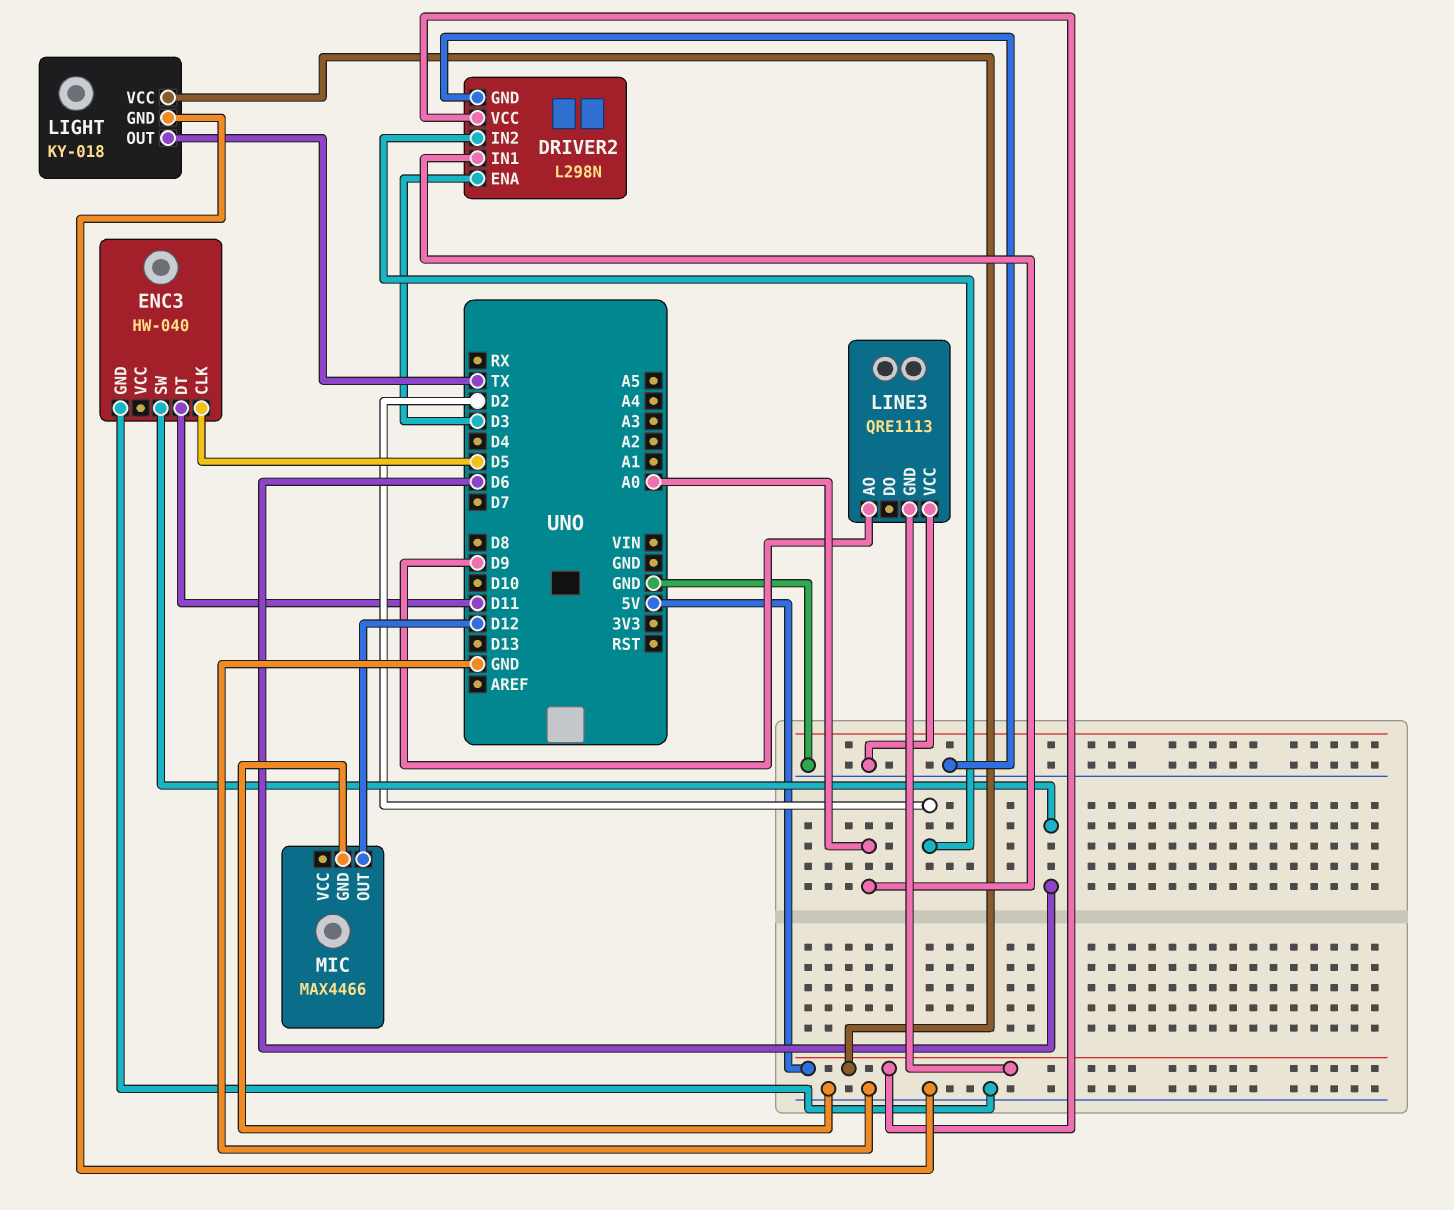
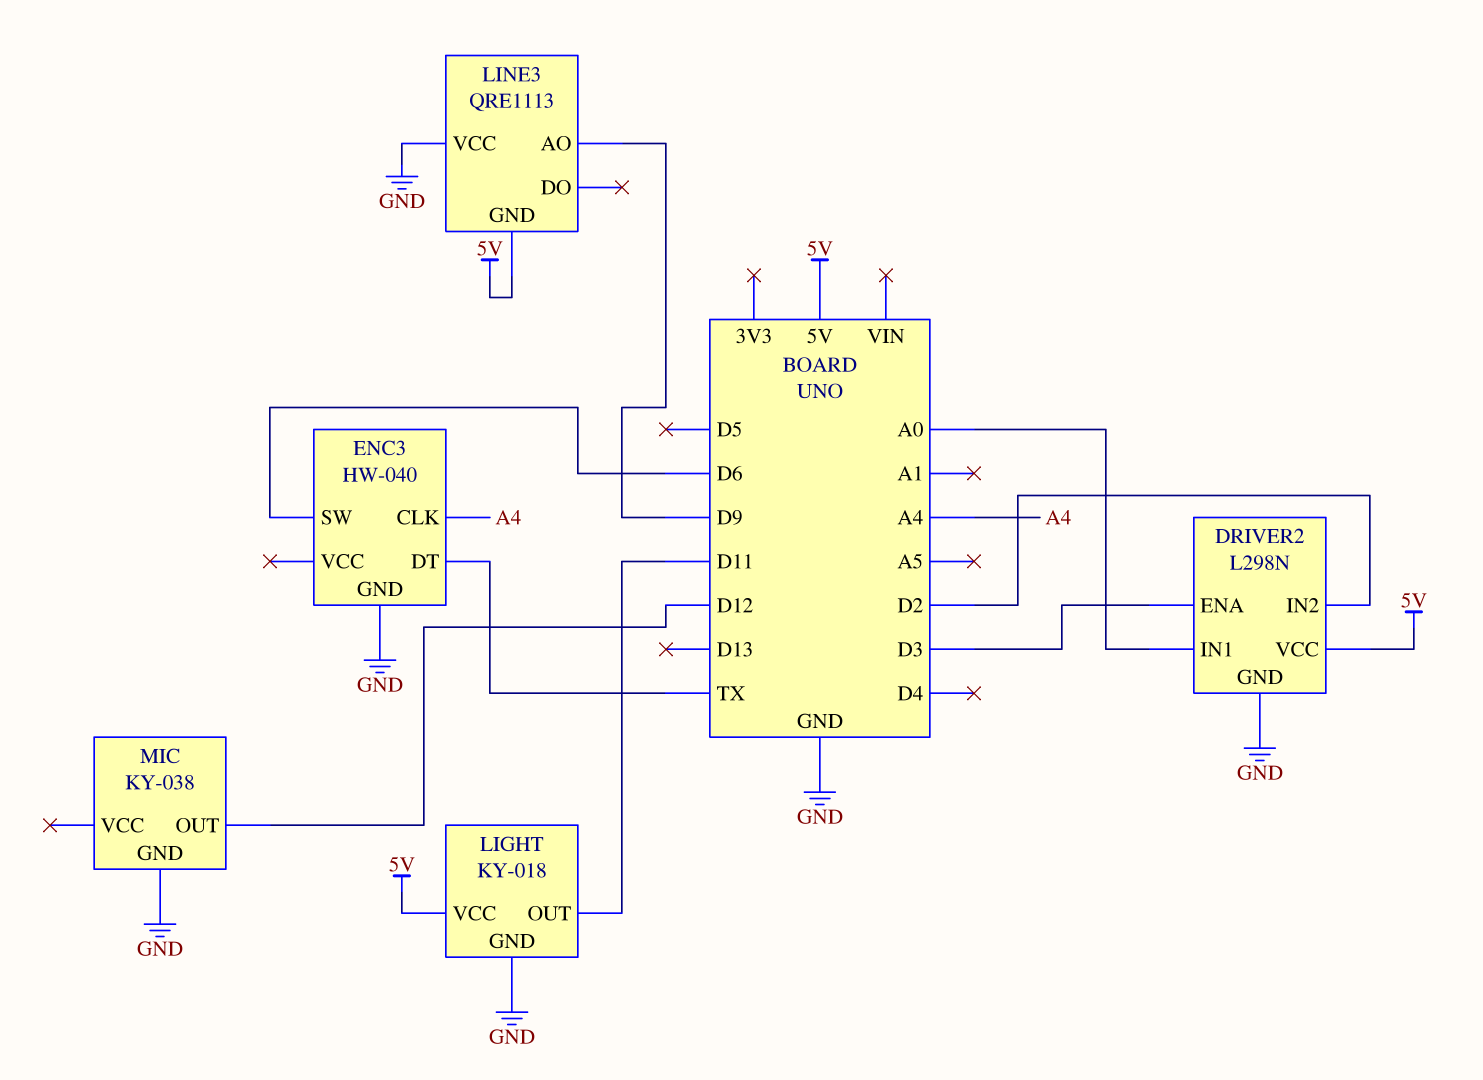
ENC3 pin CLK: D5 -> A4
ENC3 pin DT: D11 -> TX
LIGHT pin OUT: TX -> D11
MIC: MAX4466 -> KY-038

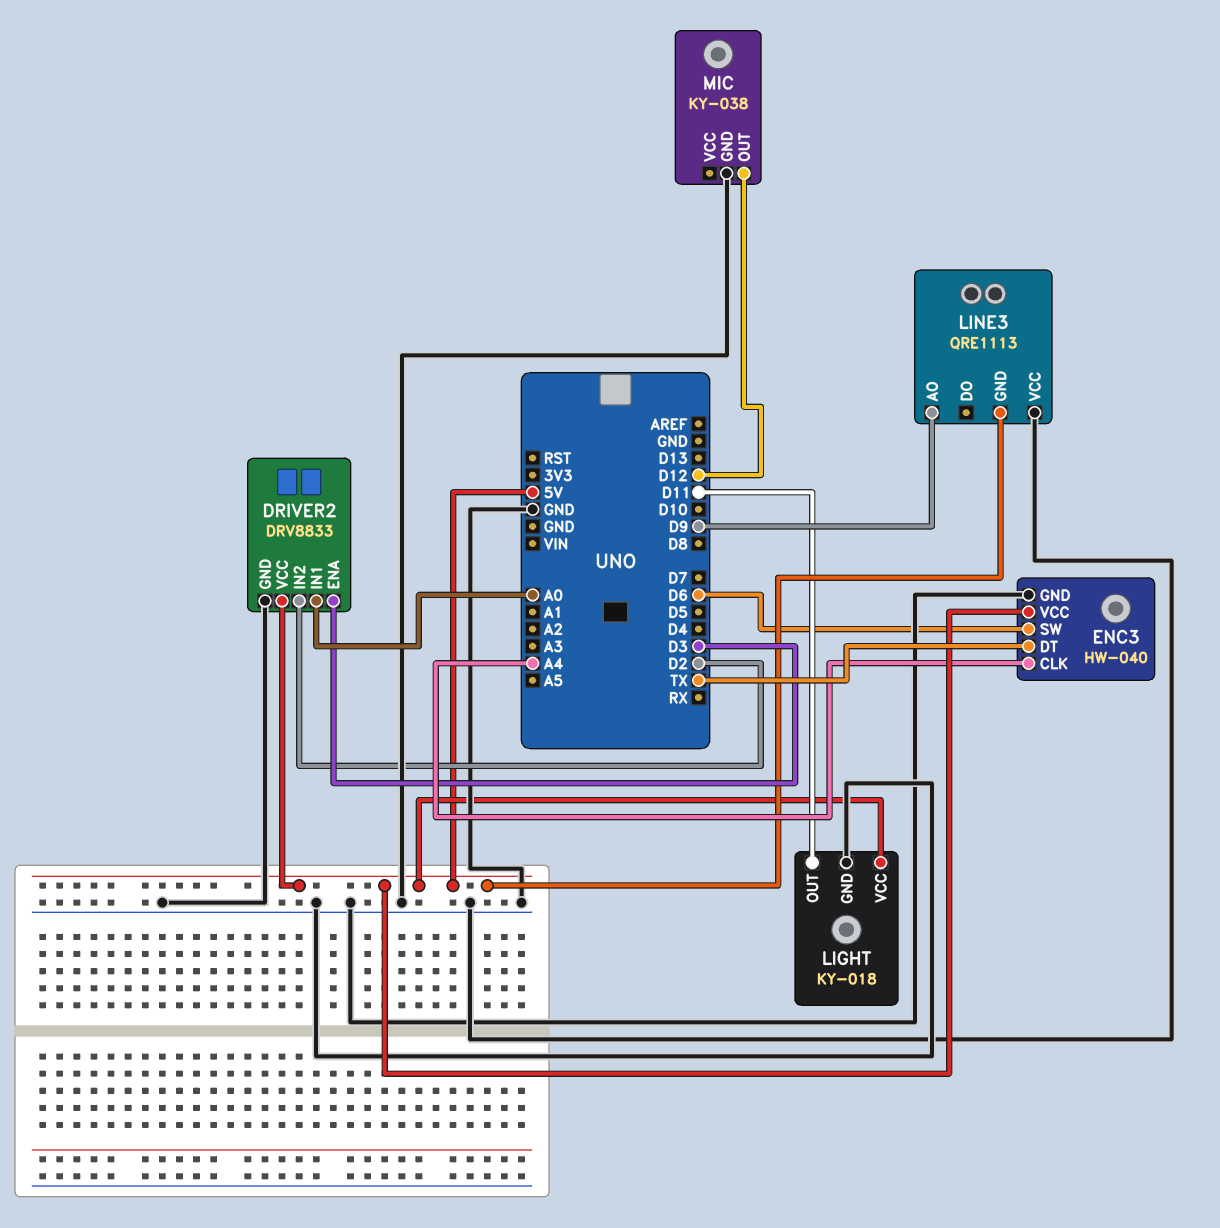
DRIVER2: L298N -> DRV8833
ENC3 pin VCC: none -> 5V

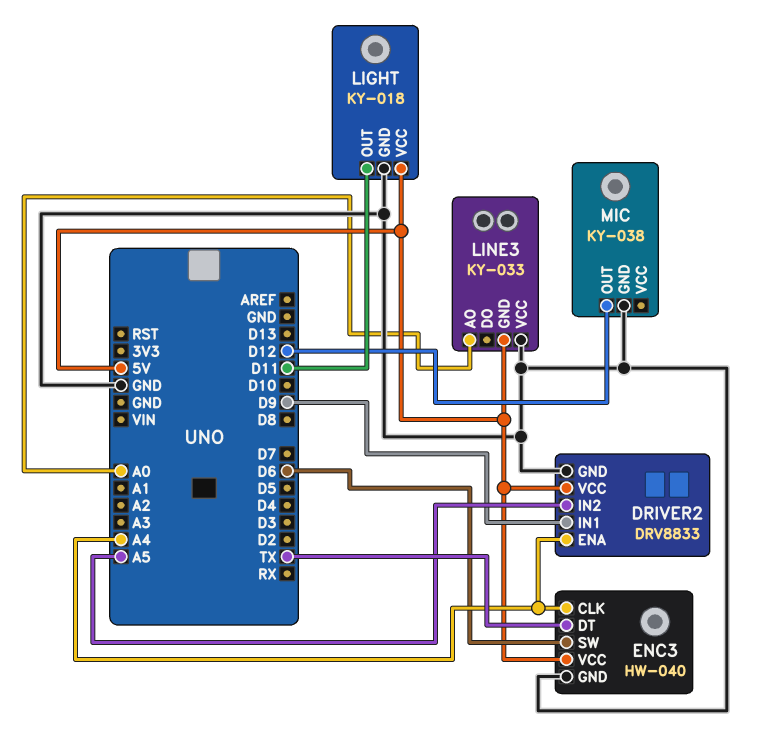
DRIVER2 pin ENA: D3 -> A4
DRIVER2 pin IN1: A0 -> D9
DRIVER2 pin IN2: D2 -> A5
LINE3: QRE1113 -> KY-033
LINE3 pin AO: D9 -> A0

